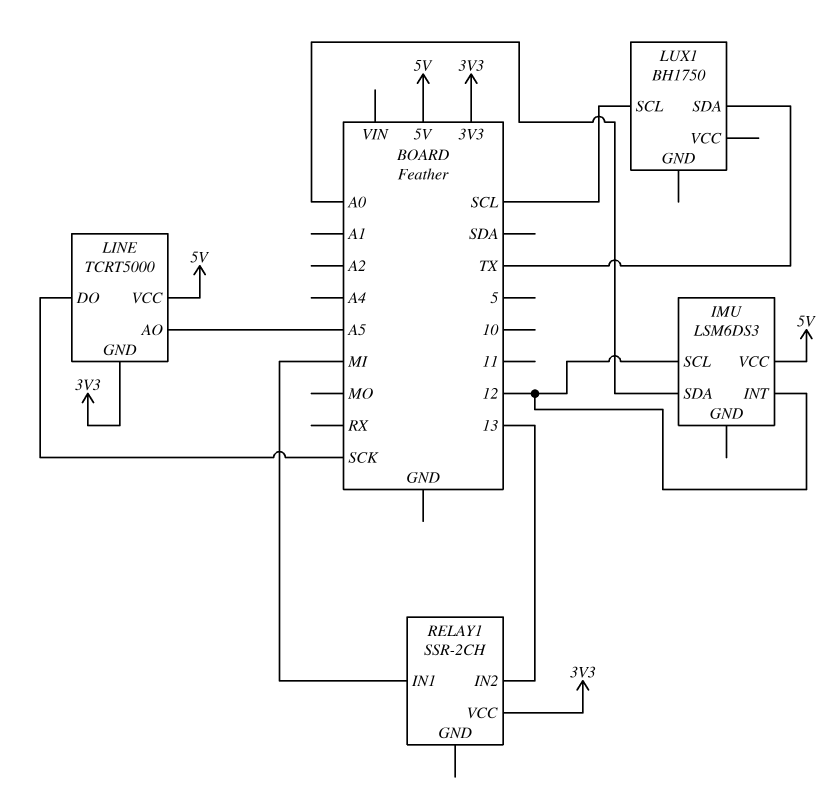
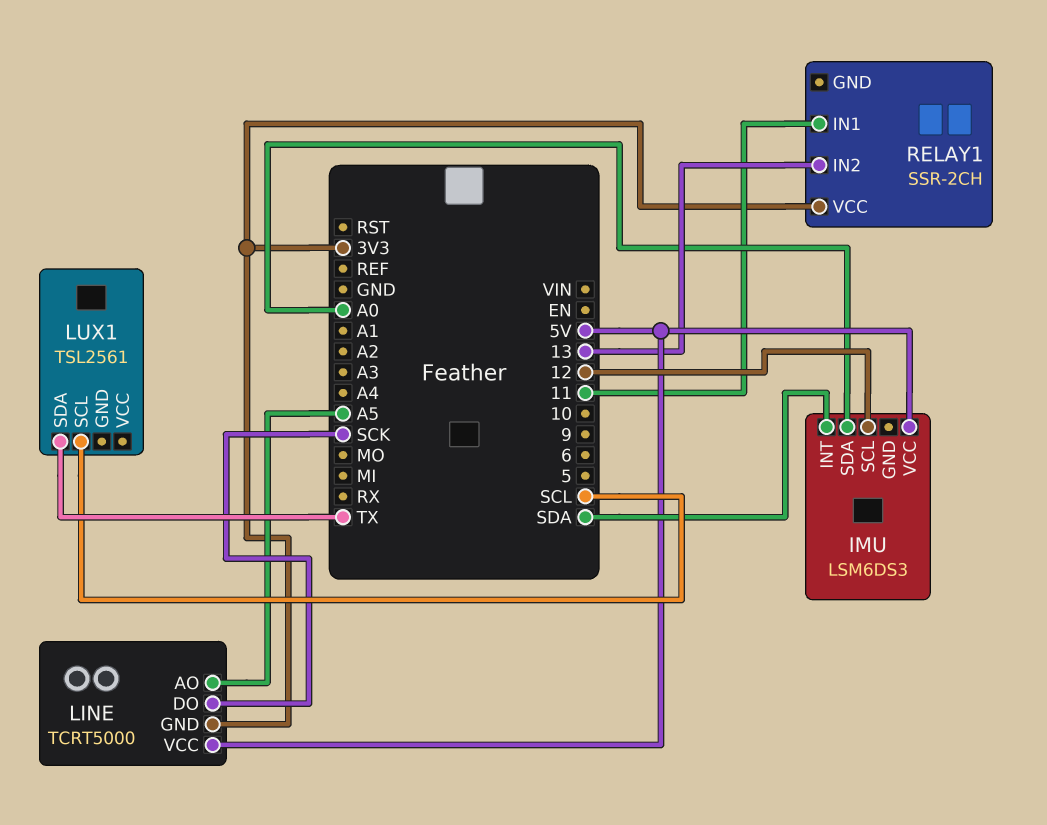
IMU pin INT: 12 -> SDA
LUX1: BH1750 -> TSL2561
RELAY1 pin IN1: MI -> 11

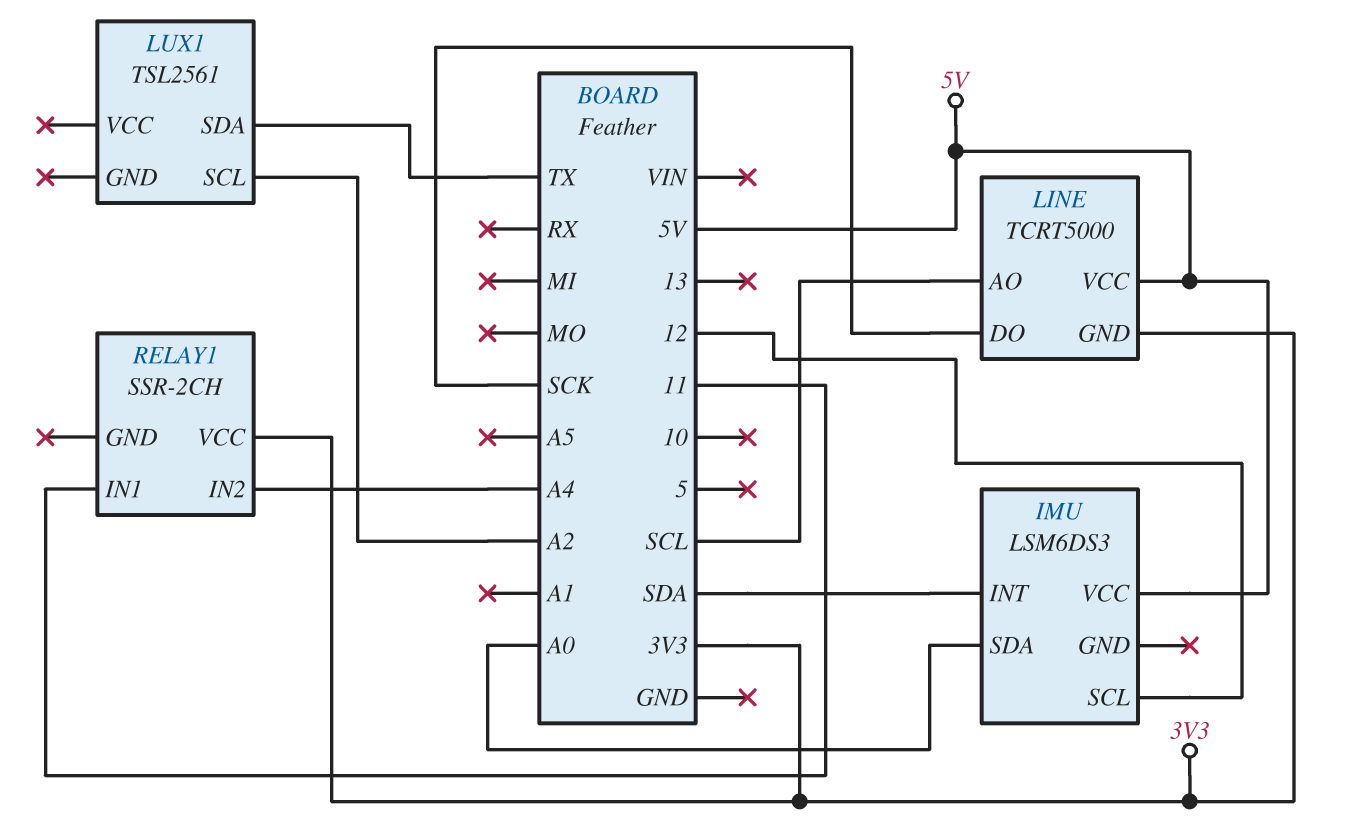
LINE pin AO: A5 -> SCL
LUX1 pin SCL: SCL -> A2
RELAY1 pin IN2: 13 -> A4

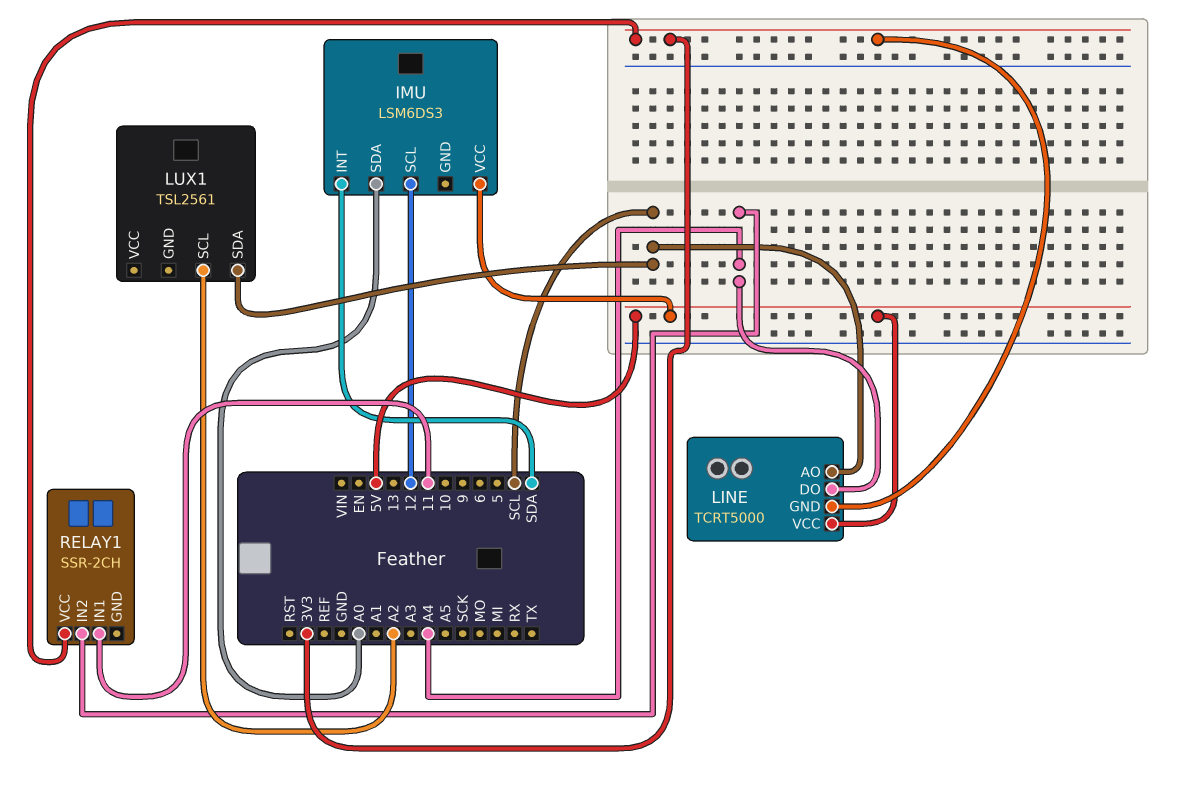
LINE pin DO: SCK -> A4
LUX1 pin SDA: TX -> SCL

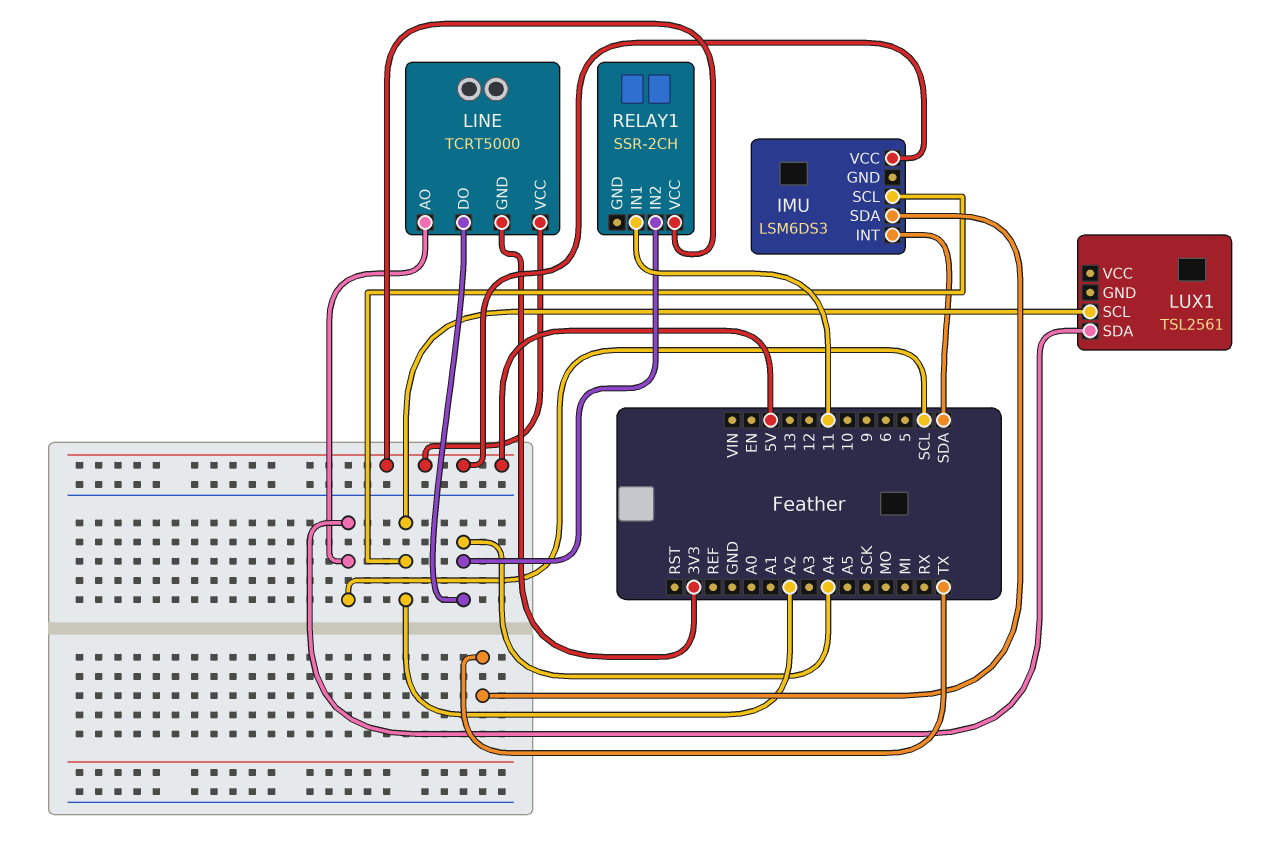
IMU pin SCL: 12 -> A2
IMU pin SDA: A0 -> TX
RELAY1 pin VCC: 3V3 -> 5V

